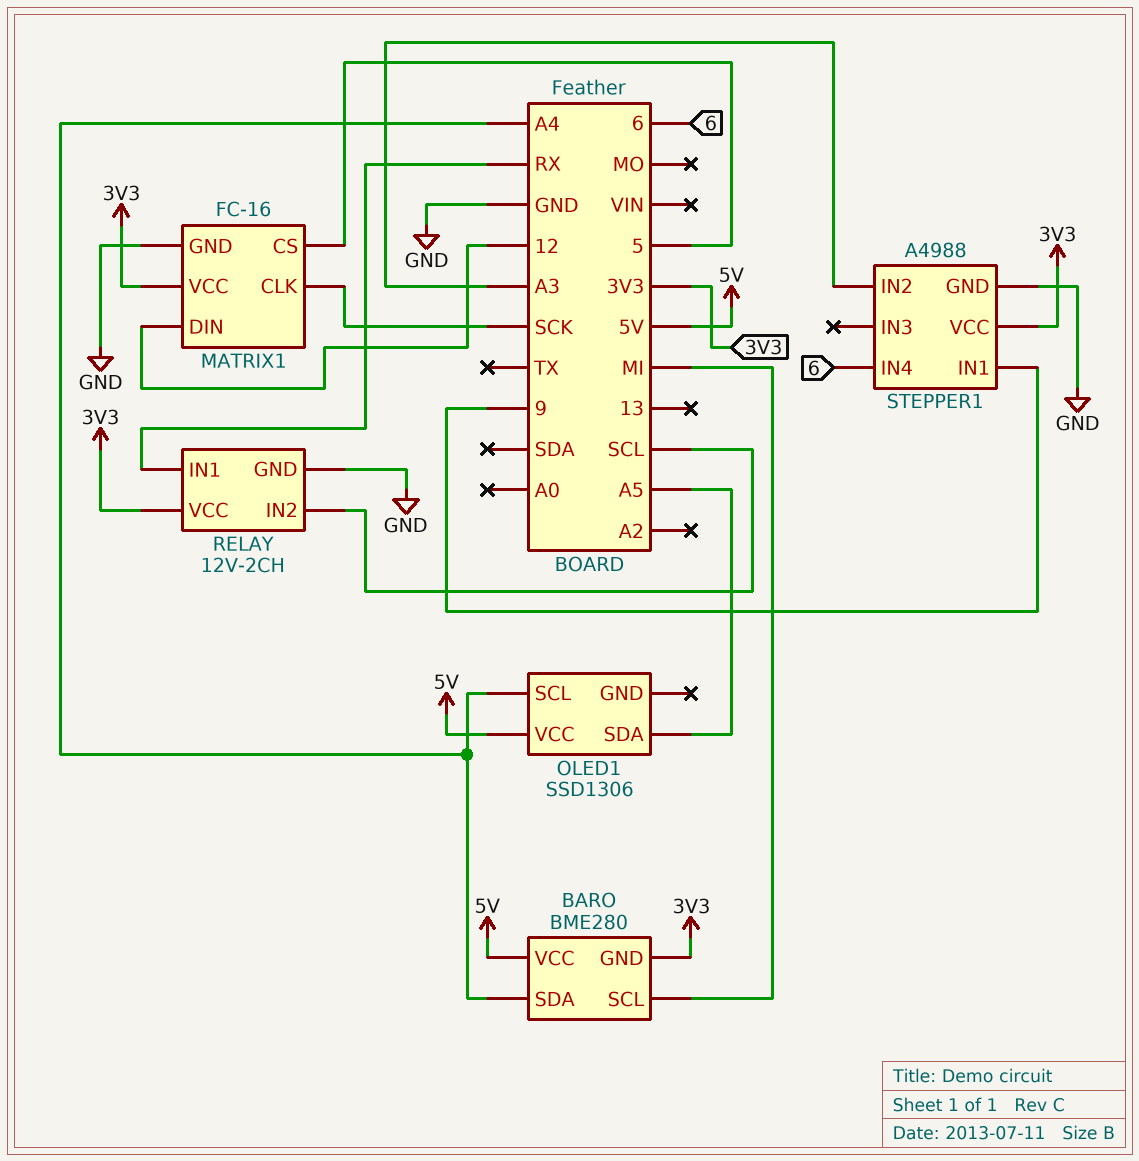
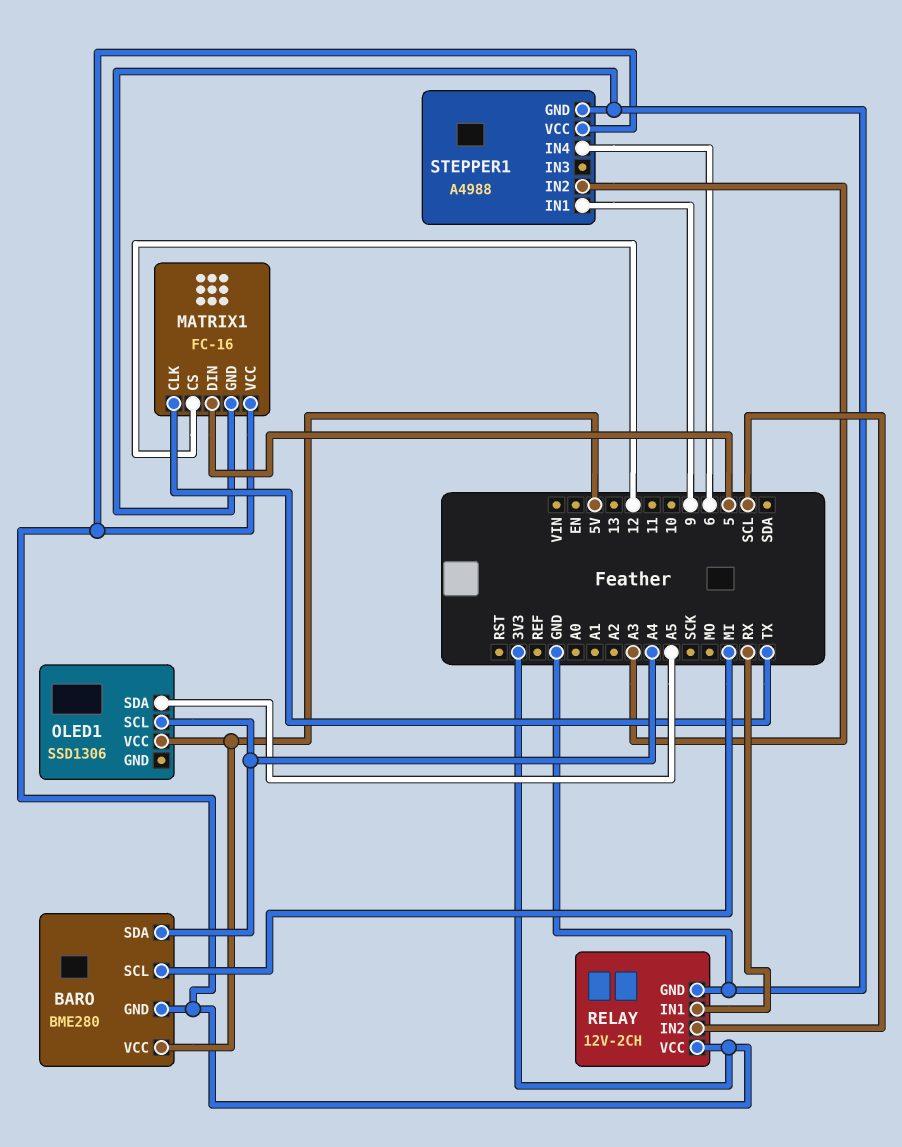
MATRIX1 pin CLK: SCK -> TX
MATRIX1 pin CS: 5 -> 12
MATRIX1 pin DIN: 12 -> 5

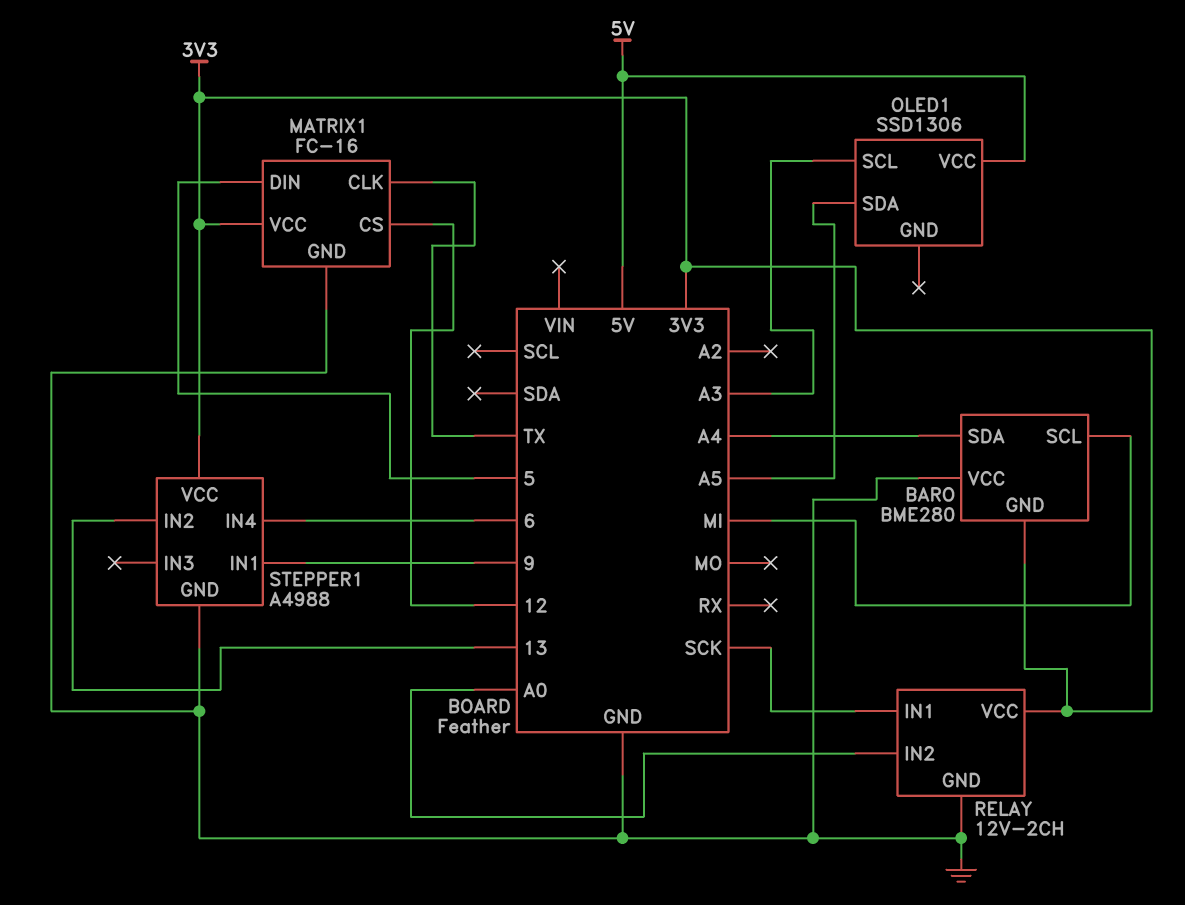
BARO pin VCC: 5V -> GND
OLED1 pin SCL: A4 -> A3
RELAY pin IN1: RX -> SCK
RELAY pin IN2: SCL -> A0
STEPPER1 pin IN2: A3 -> 13

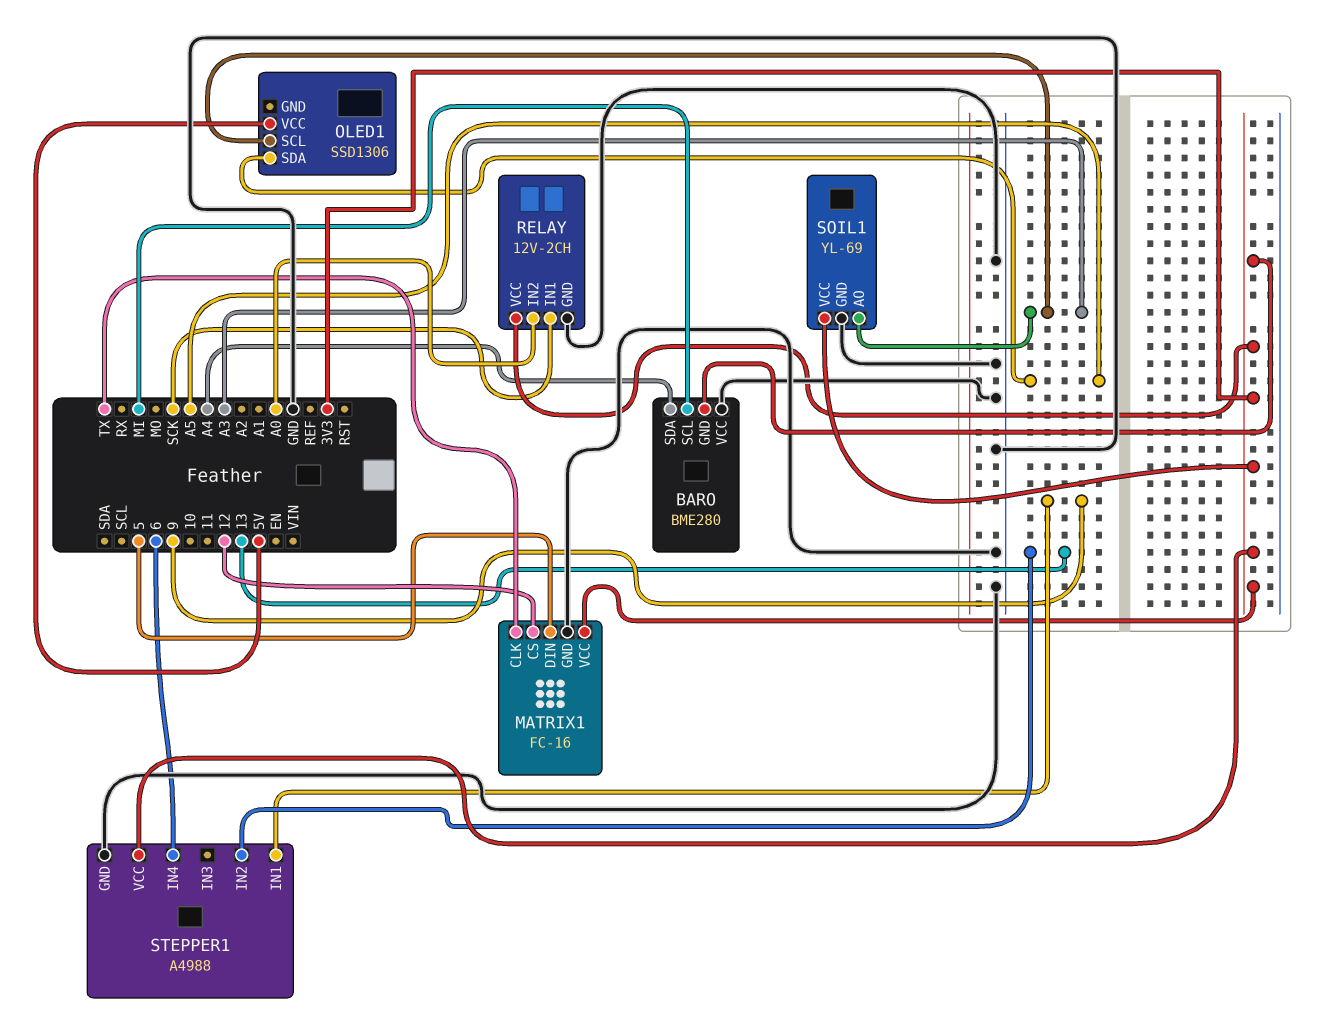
SOIL1: none -> YL-69
SOIL1 pin AO: none -> A3
SOIL1 pin GND: none -> GND
SOIL1 pin VCC: none -> 3V3

